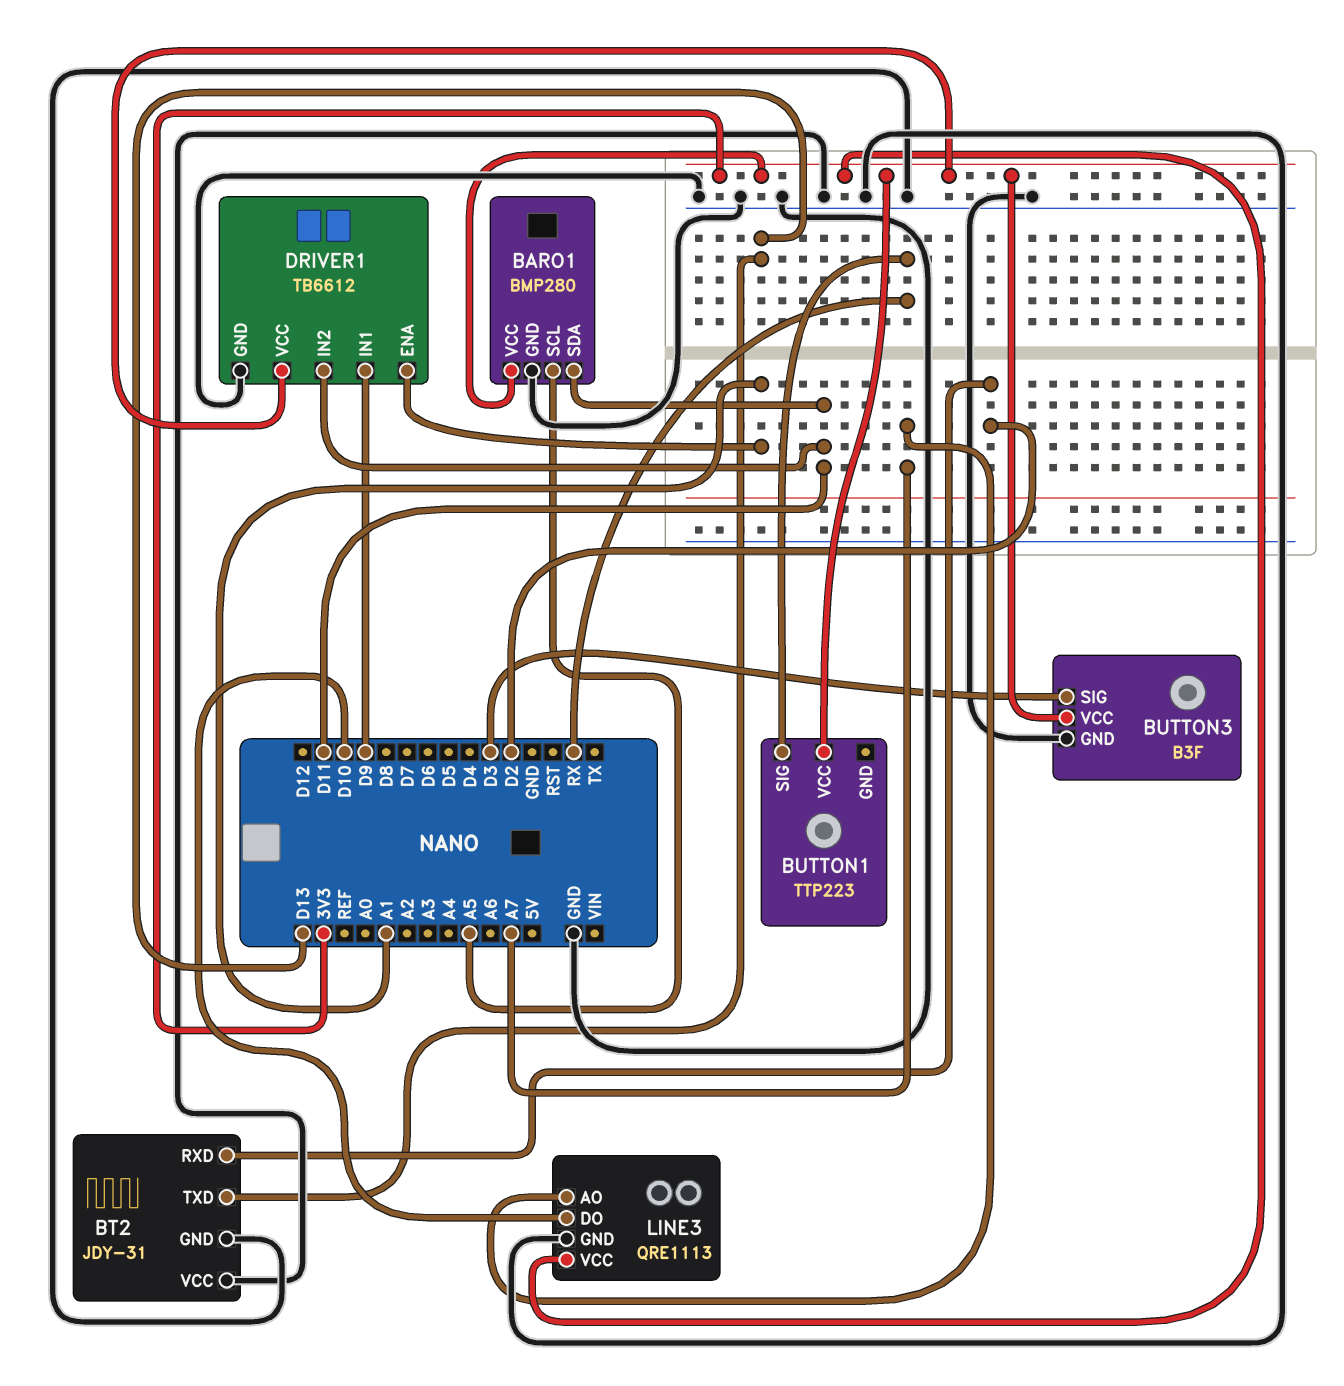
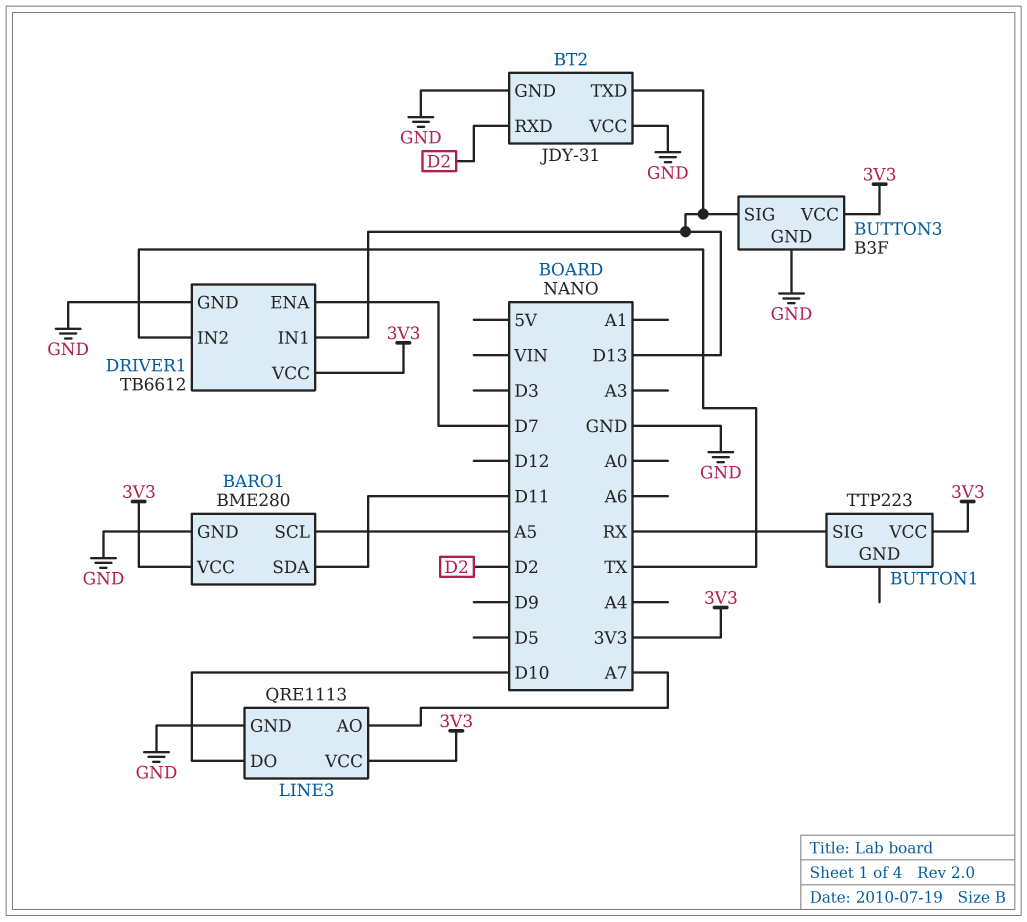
BARO1: BMP280 -> BME280
BUTTON3 pin SIG: D3 -> D13
DRIVER1 pin ENA: A1 -> D7
DRIVER1 pin IN1: D9 -> D13
DRIVER1 pin IN2: D11 -> TX

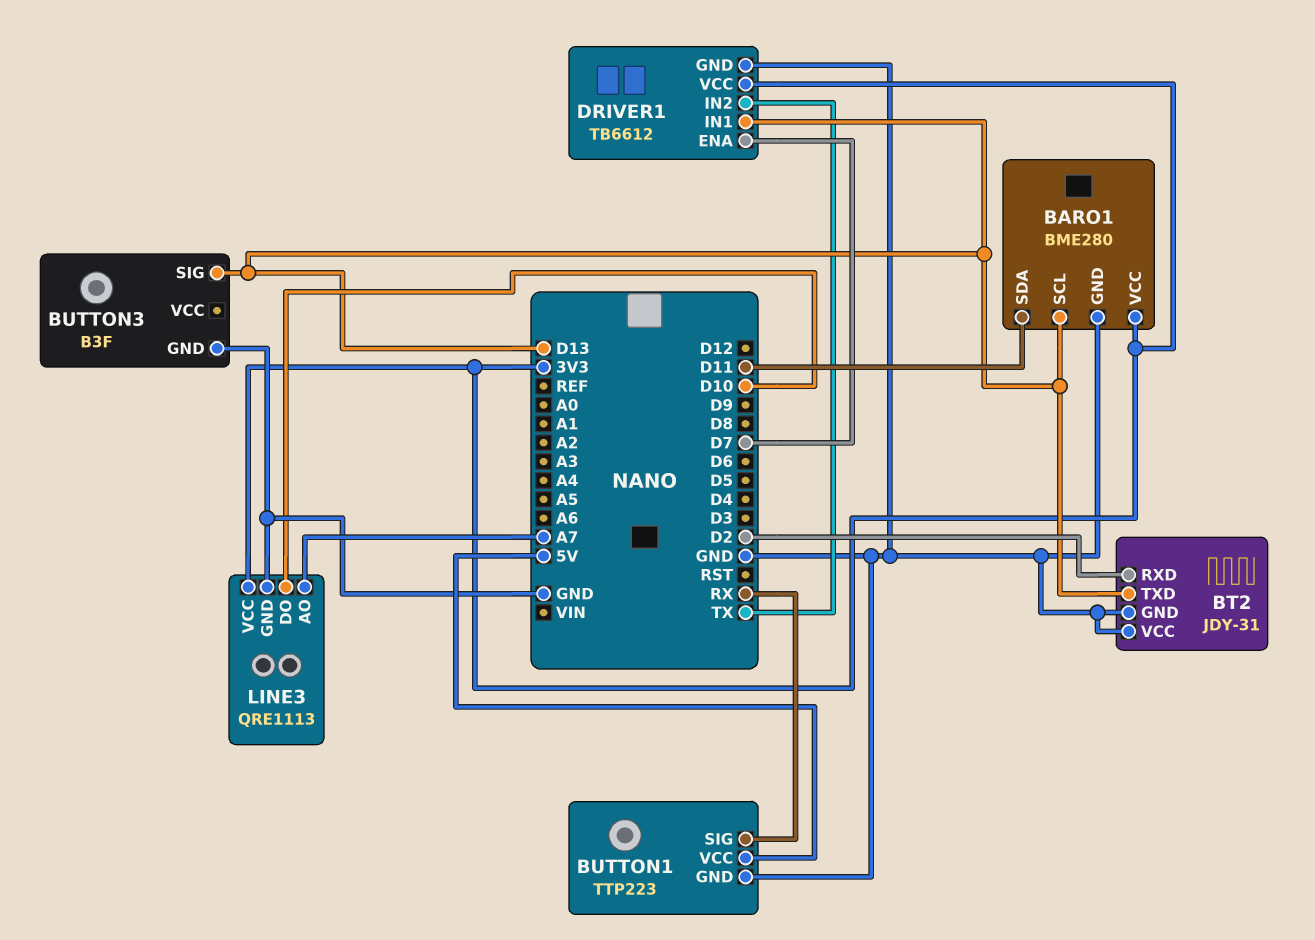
BARO1 pin SCL: A5 -> D13
BUTTON1 pin GND: none -> GND
BUTTON1 pin VCC: 3V3 -> 5V
BUTTON3 pin VCC: 3V3 -> none

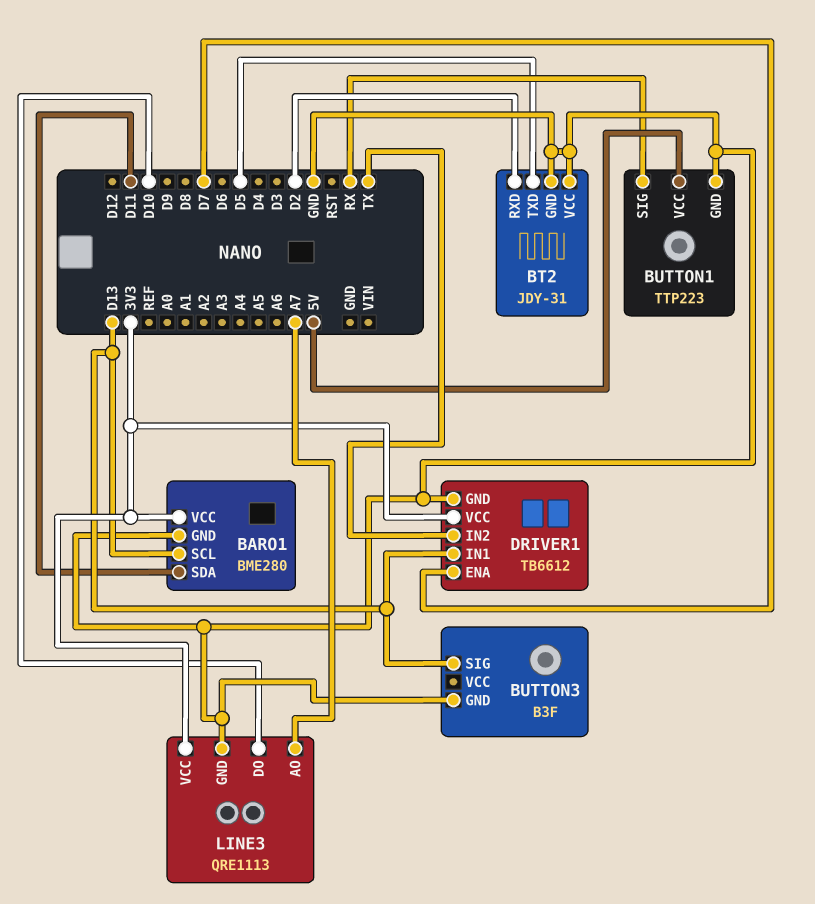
BT2 pin TXD: D13 -> D5

